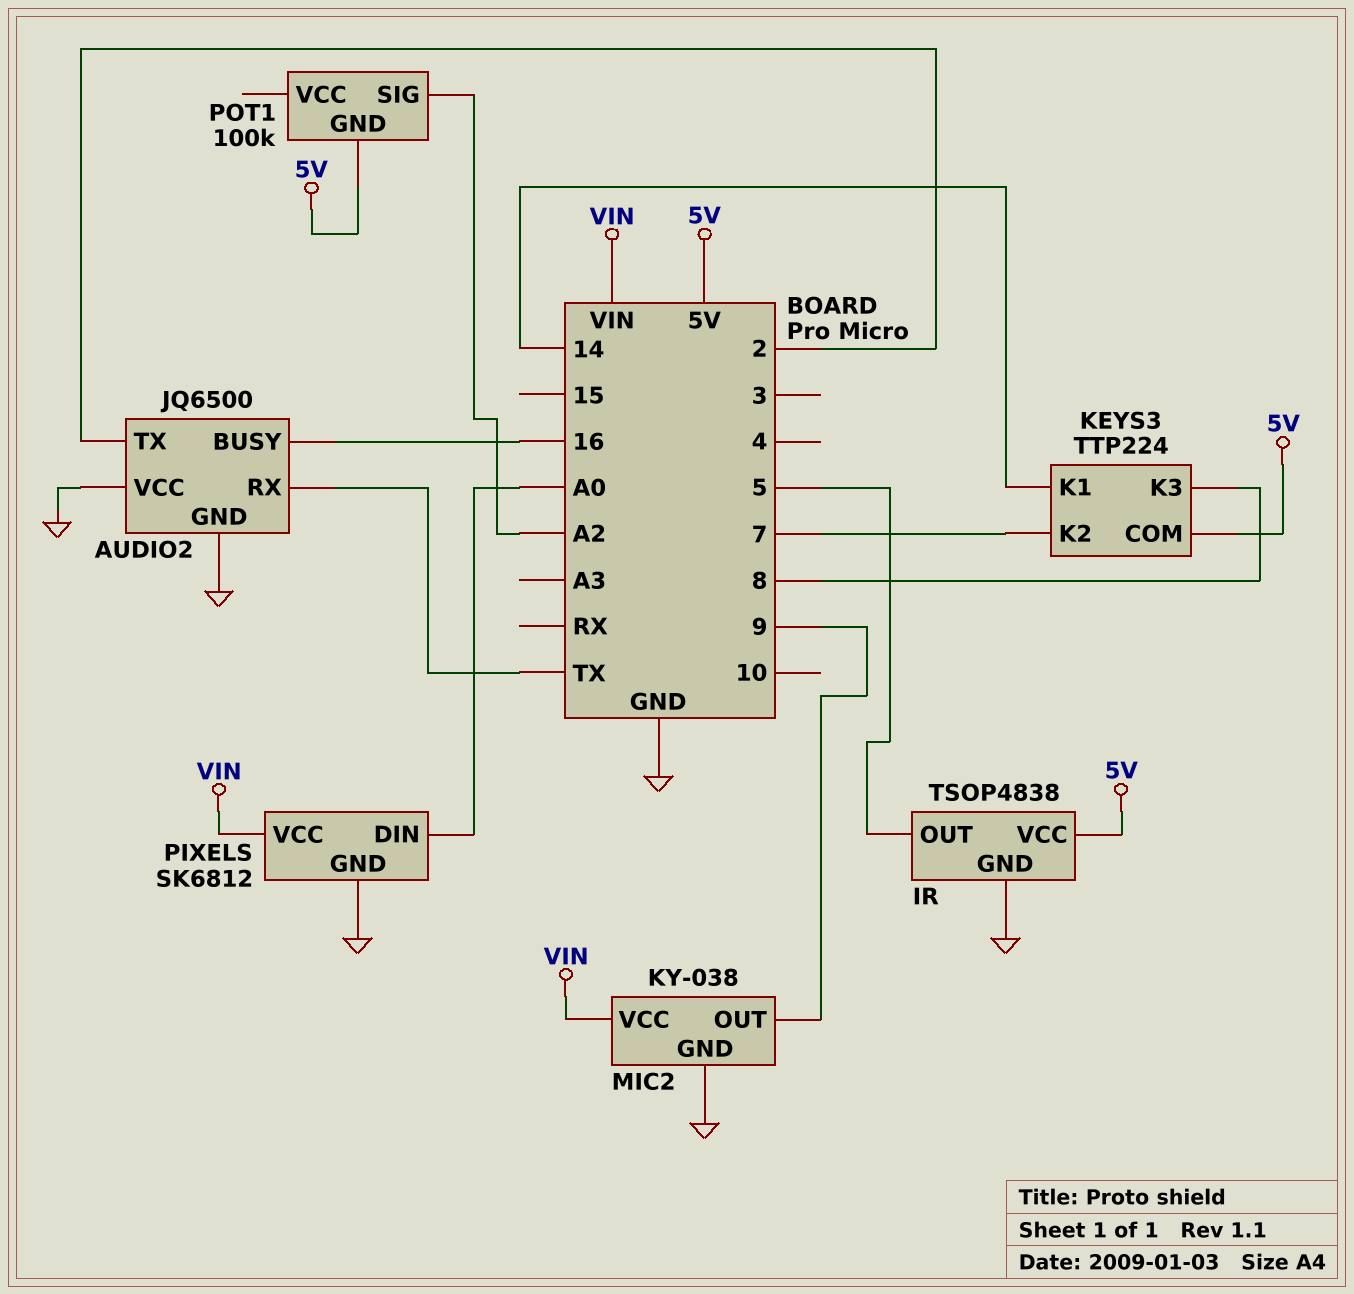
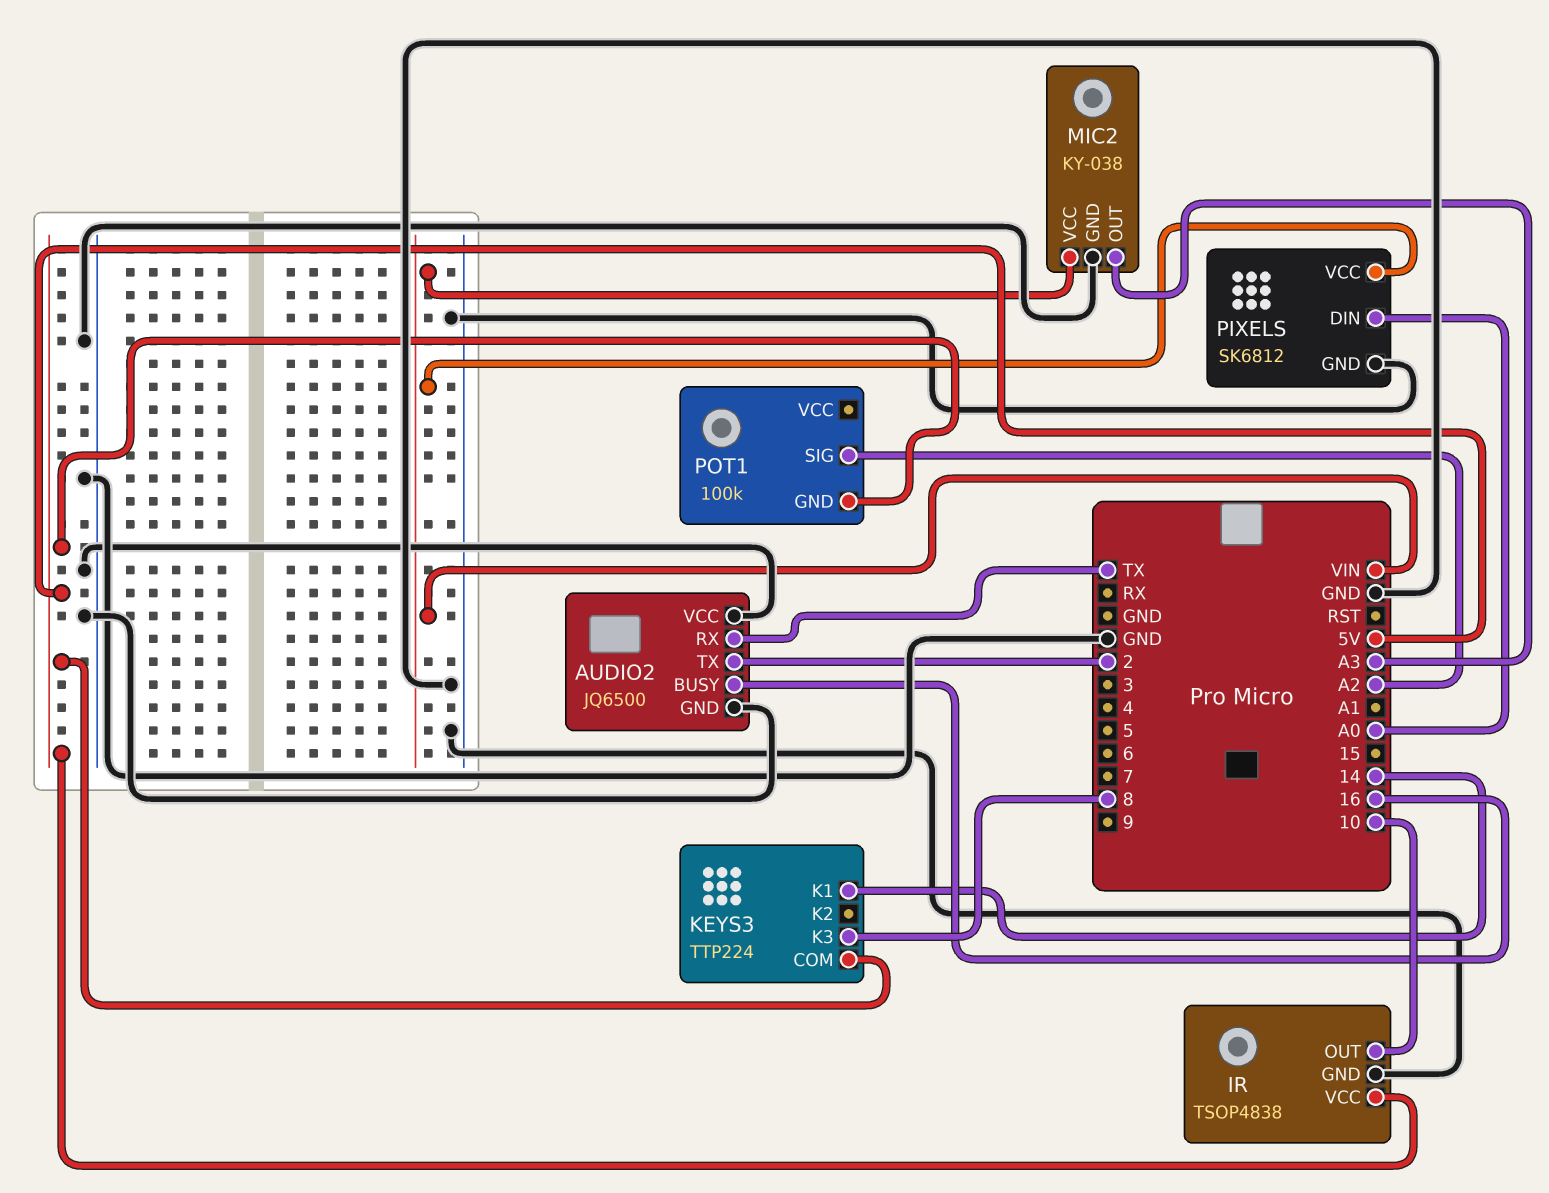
IR pin OUT: 5 -> 10
KEYS3 pin K2: 7 -> none
MIC2 pin OUT: 9 -> A3

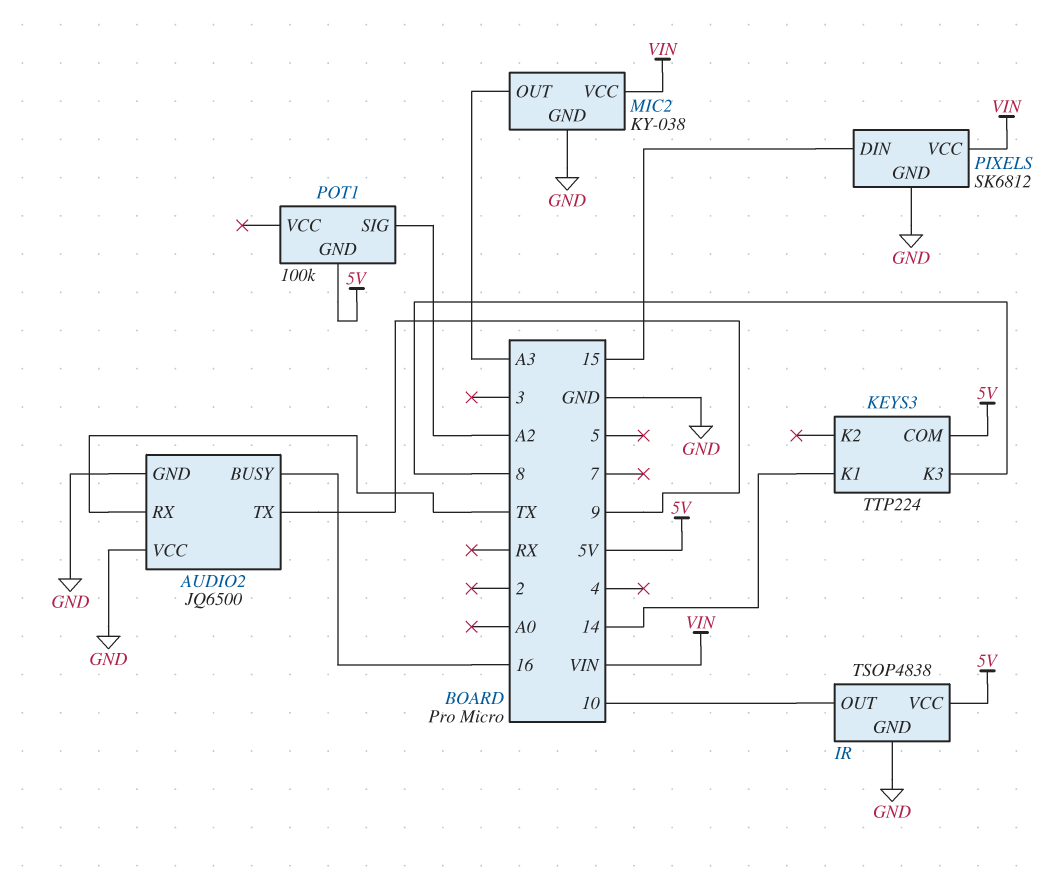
AUDIO2 pin TX: 2 -> 9
PIXELS pin DIN: A0 -> 15

